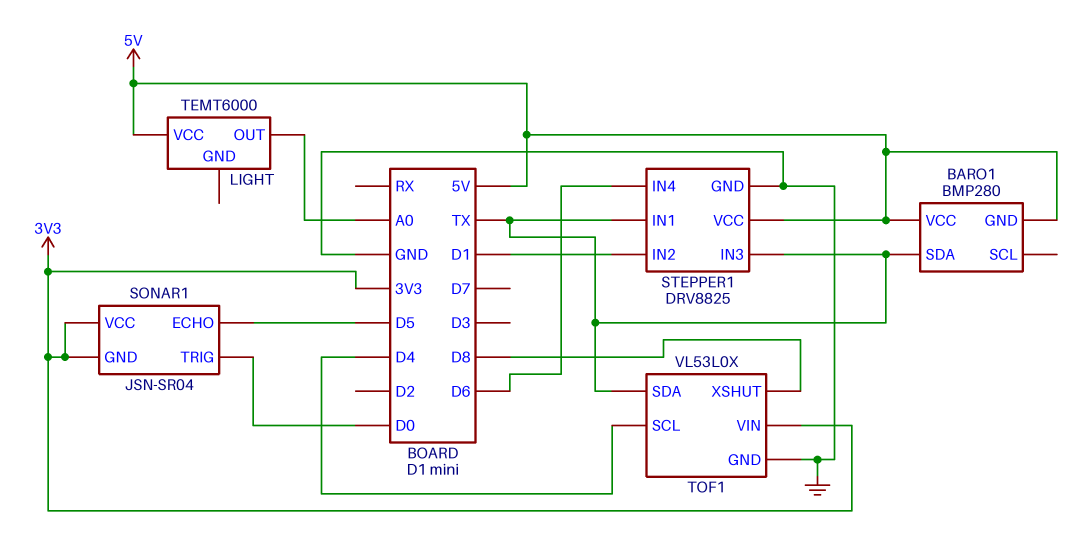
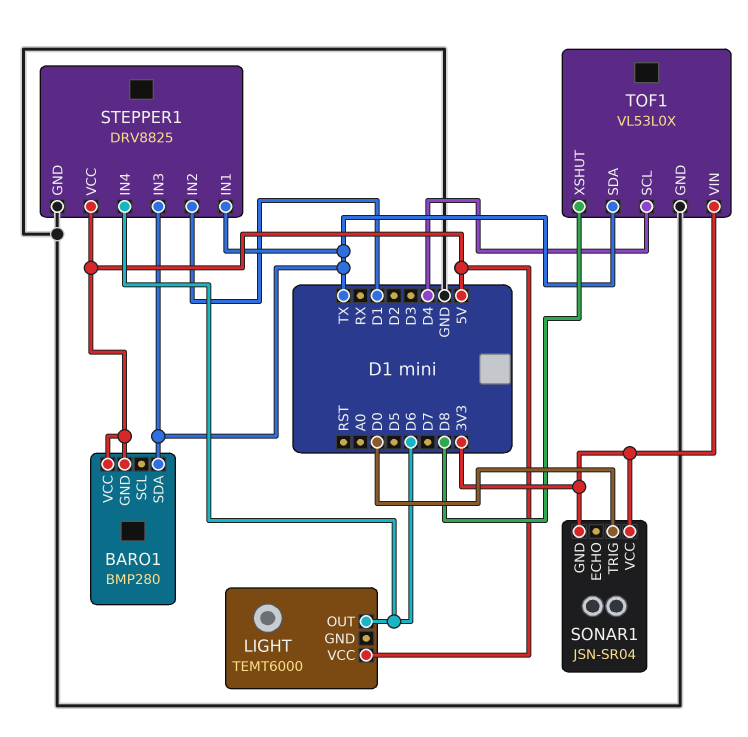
LIGHT pin OUT: A0 -> D6
SONAR1 pin ECHO: D5 -> none

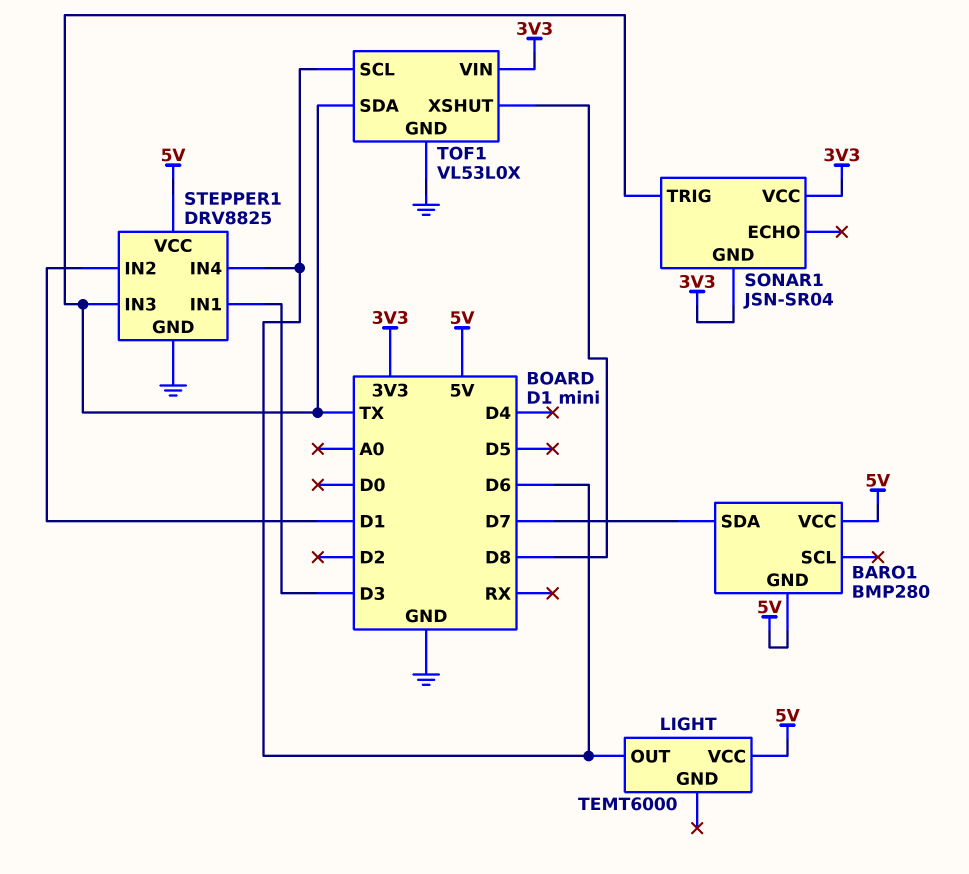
BARO1 pin SDA: TX -> D7
SONAR1 pin TRIG: D0 -> TX
STEPPER1 pin IN1: TX -> D3
TOF1 pin SCL: D4 -> D6

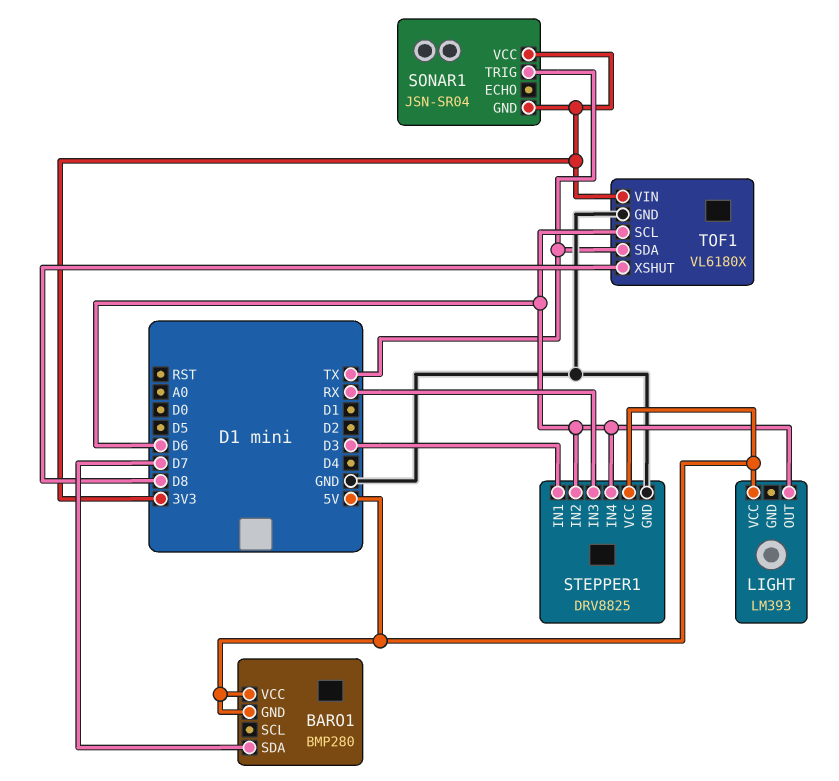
LIGHT: TEMT6000 -> LM393
STEPPER1 pin IN2: D1 -> D6
STEPPER1 pin IN3: TX -> RX
TOF1: VL53L0X -> VL6180X

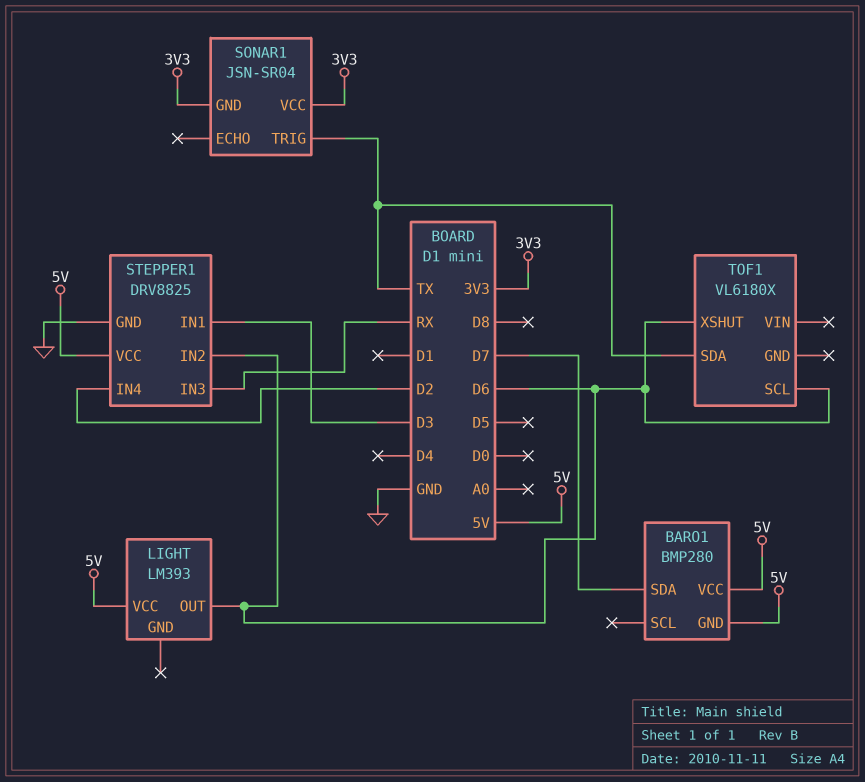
STEPPER1 pin IN4: D6 -> D2
TOF1 pin GND: GND -> none
TOF1 pin VIN: 3V3 -> none
TOF1 pin XSHUT: D8 -> D6

